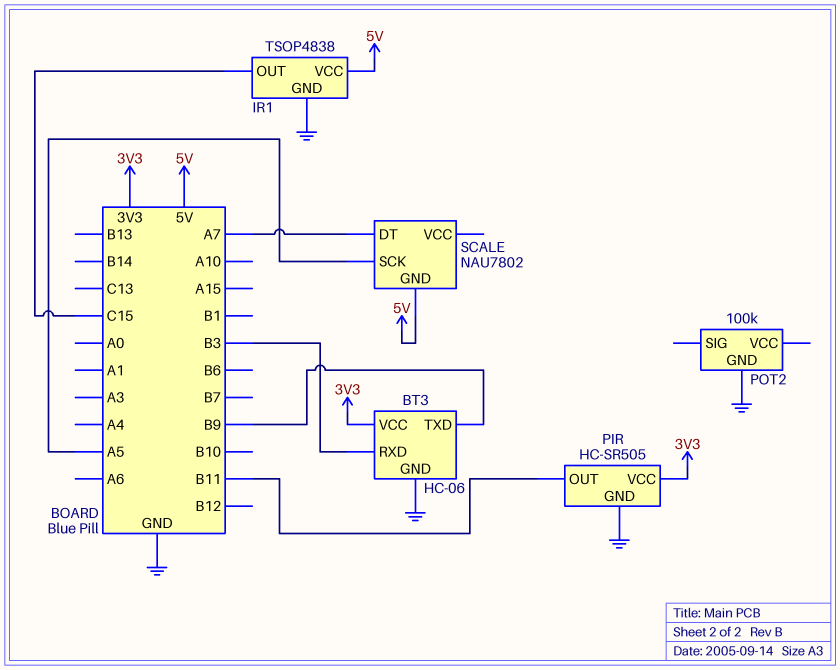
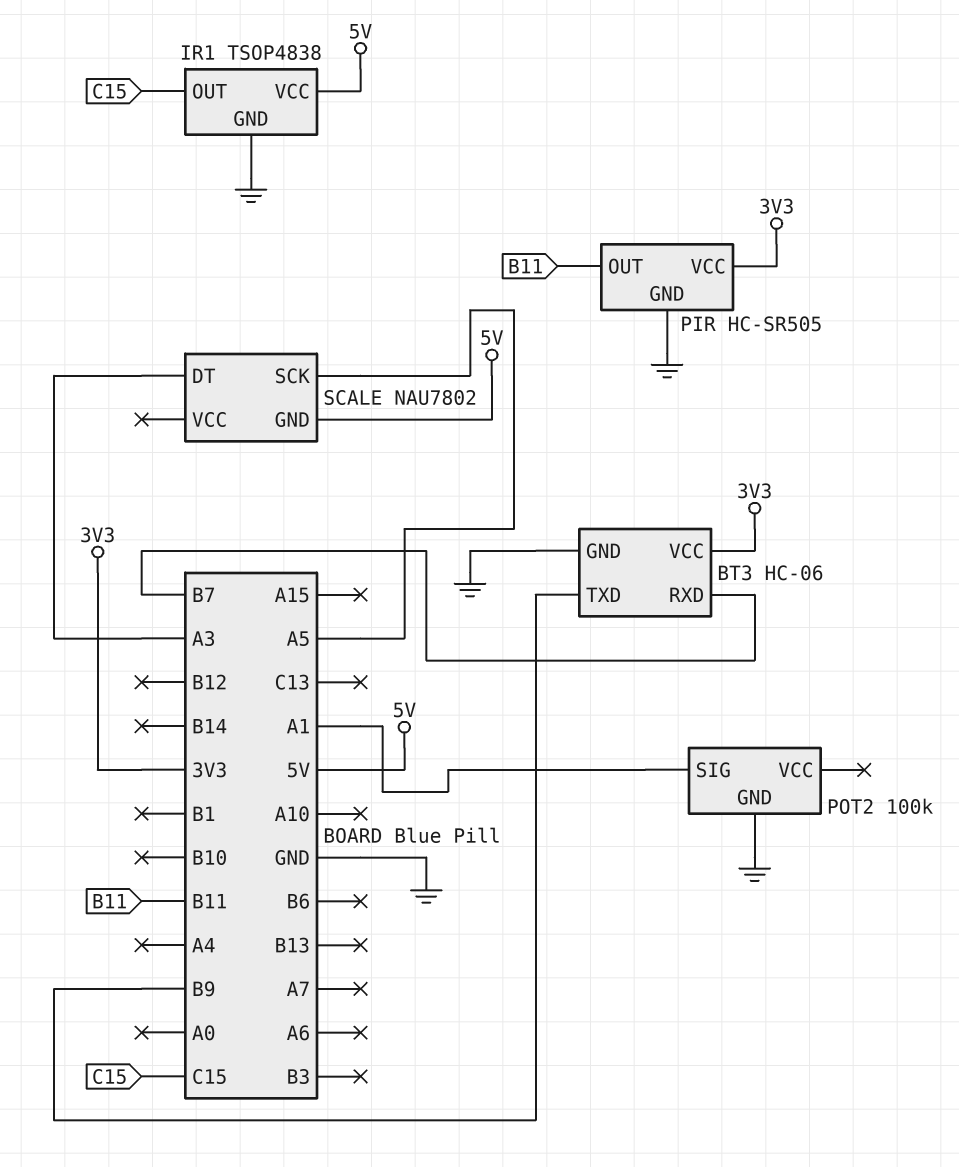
BT3 pin RXD: B3 -> B7
POT2 pin SIG: none -> A1
SCALE pin DT: A7 -> A3

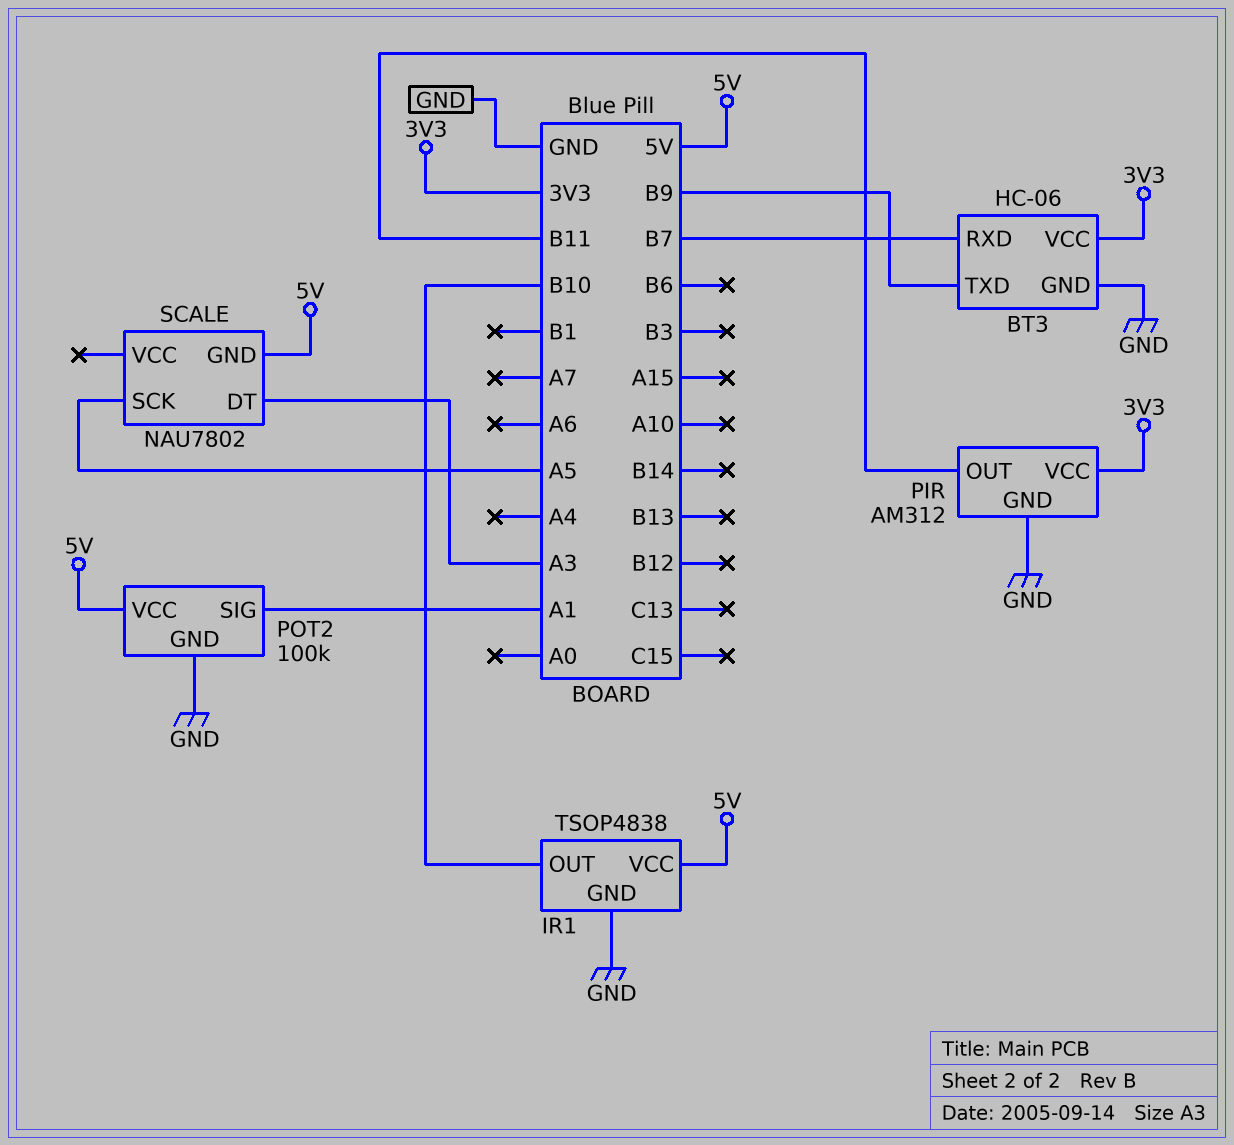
IR1 pin OUT: C15 -> B10
PIR: HC-SR505 -> AM312
POT2 pin VCC: none -> 5V

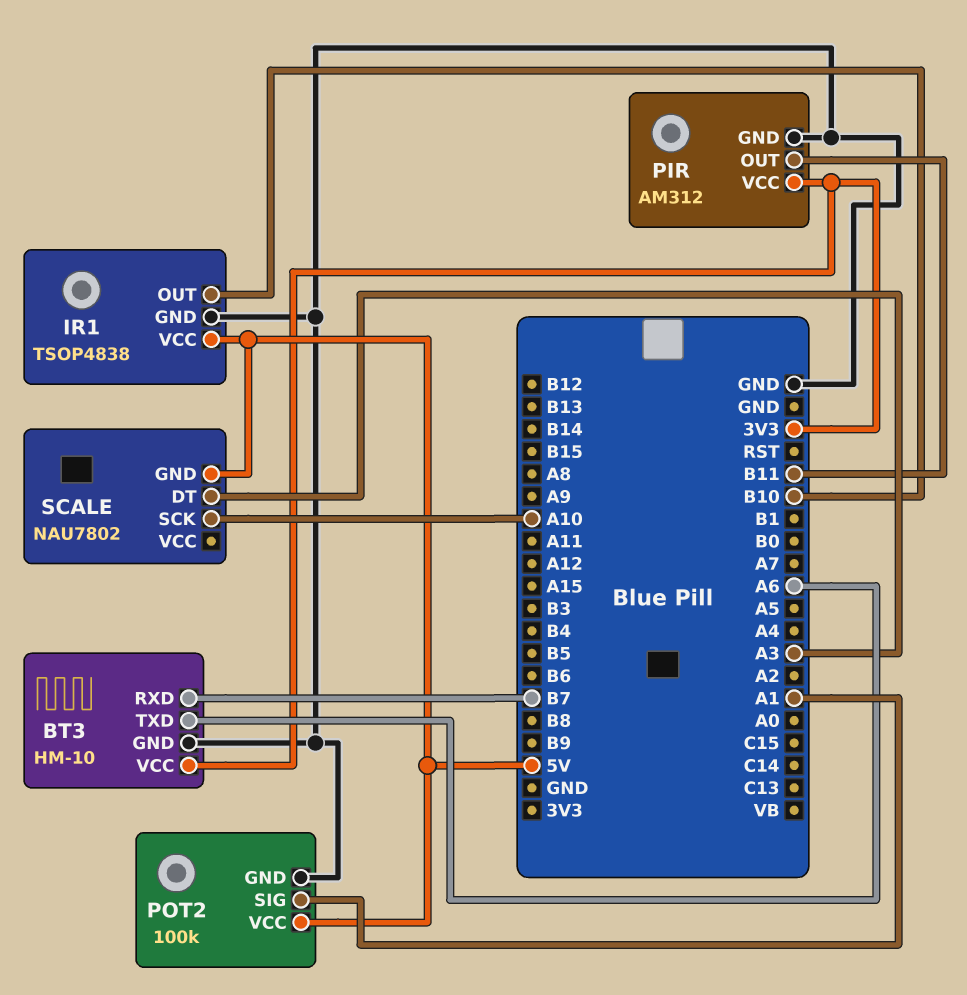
BT3: HC-06 -> HM-10
BT3 pin TXD: B9 -> A6
SCALE pin SCK: A5 -> A10

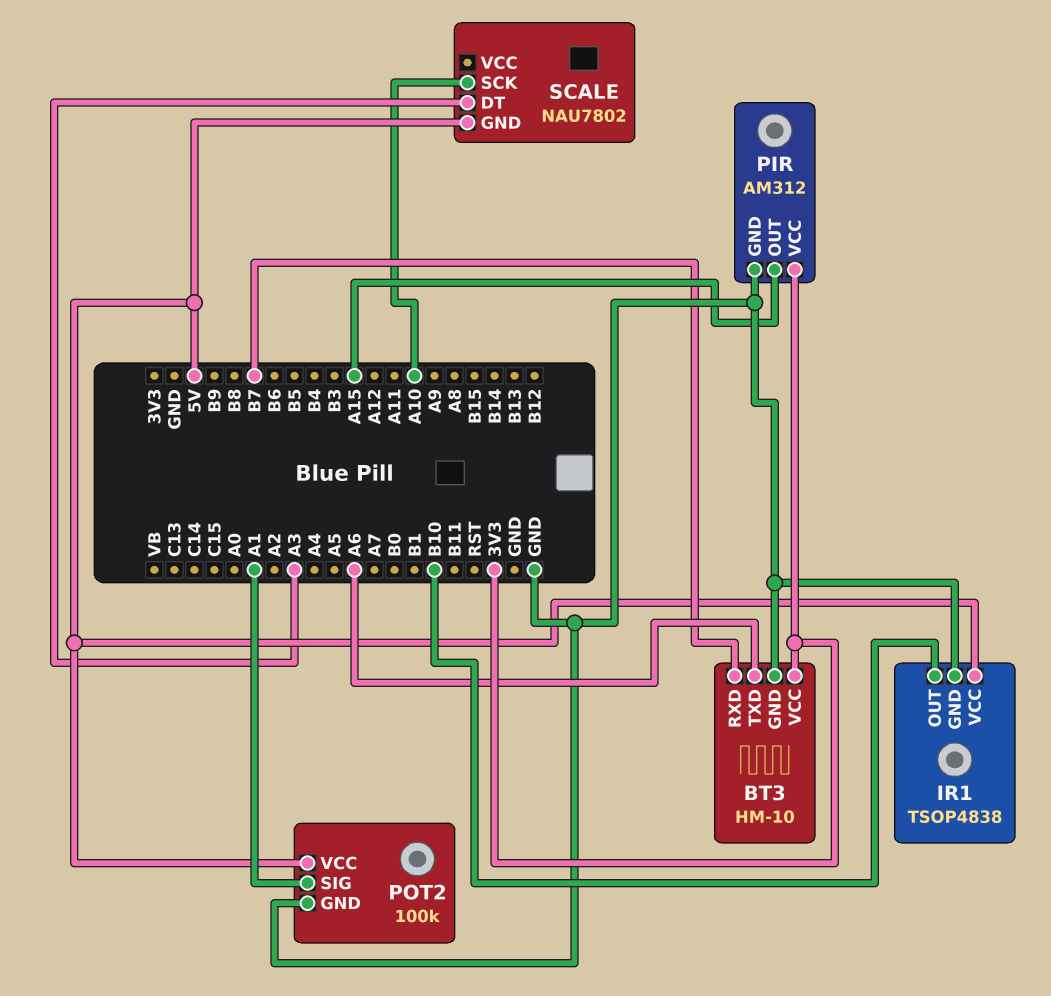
PIR pin OUT: B11 -> A15

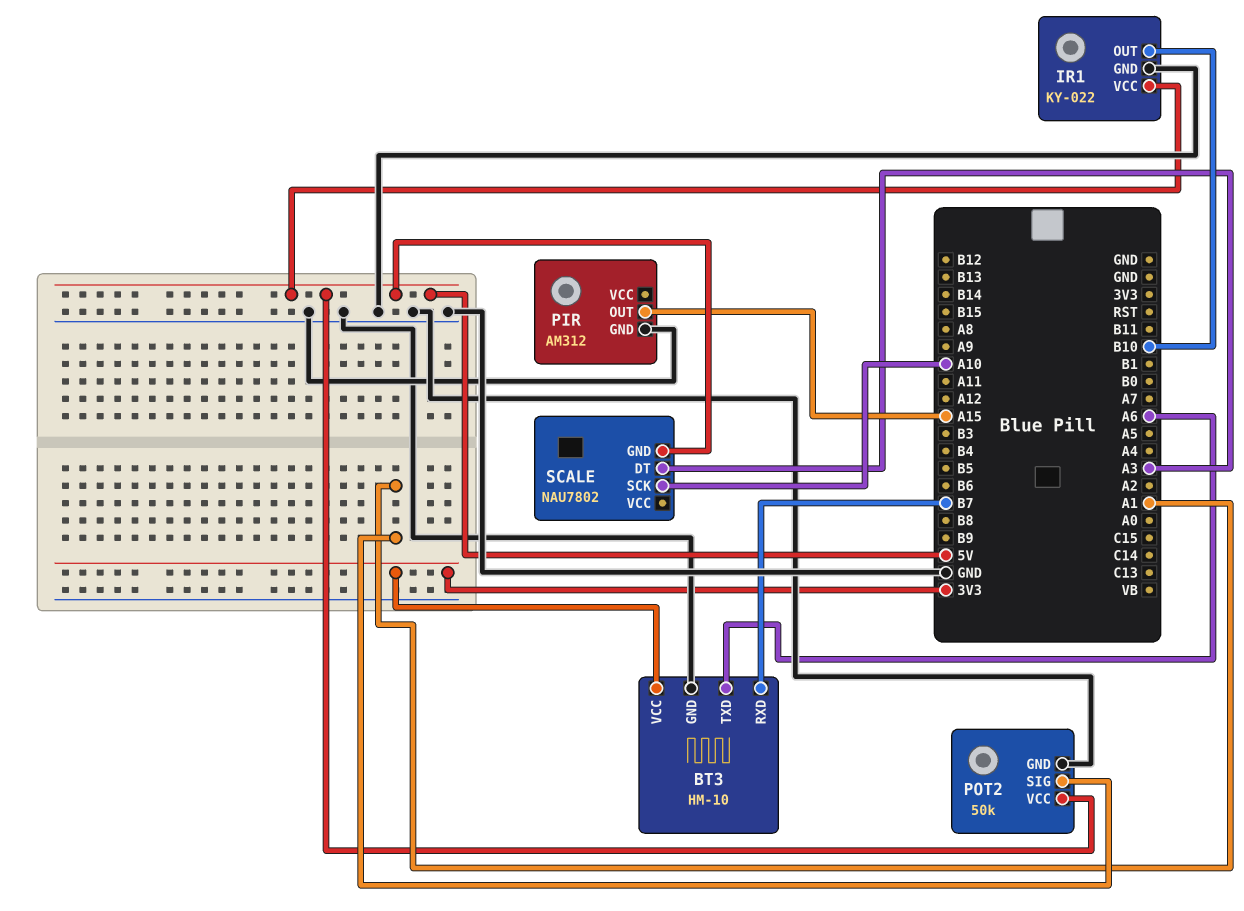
IR1: TSOP4838 -> KY-022
PIR pin VCC: 3V3 -> none
POT2: 100k -> 50k

